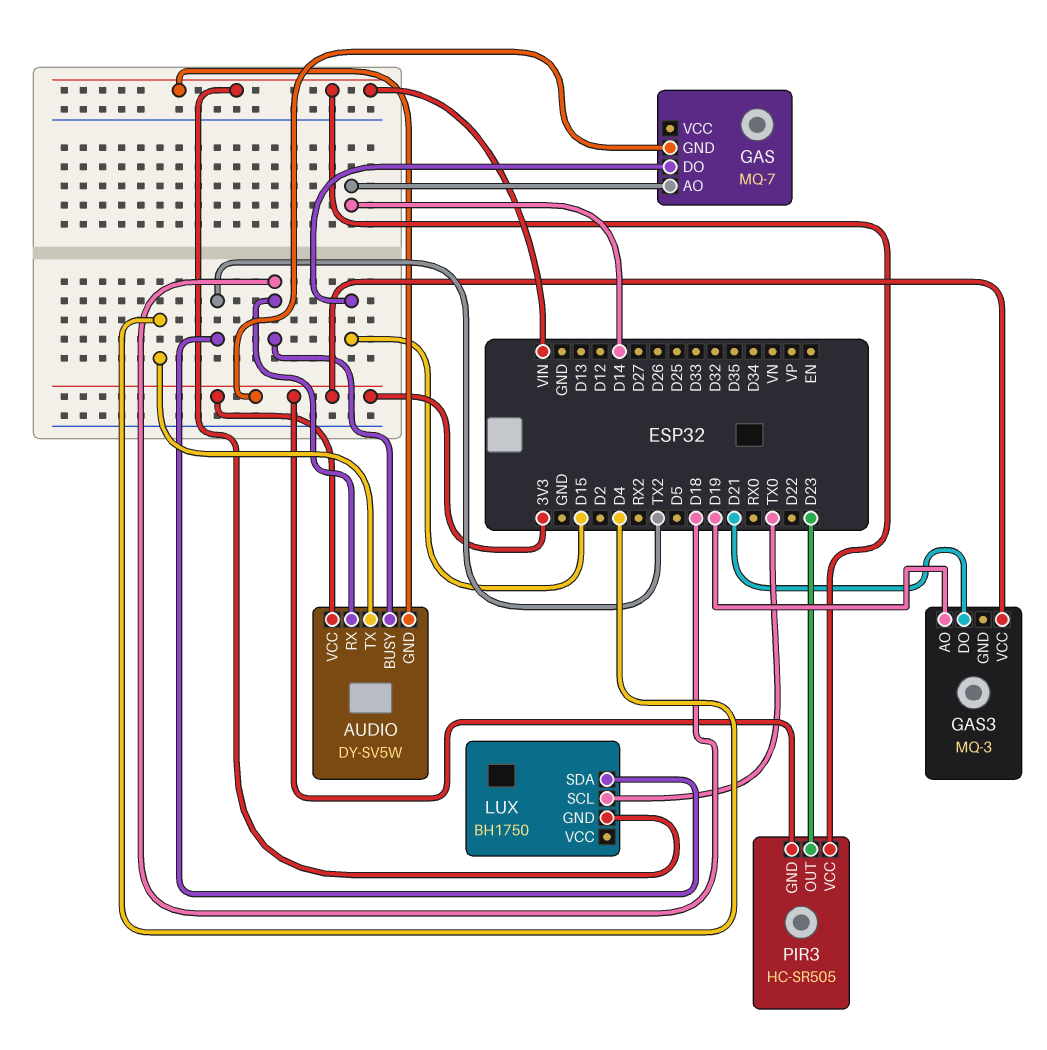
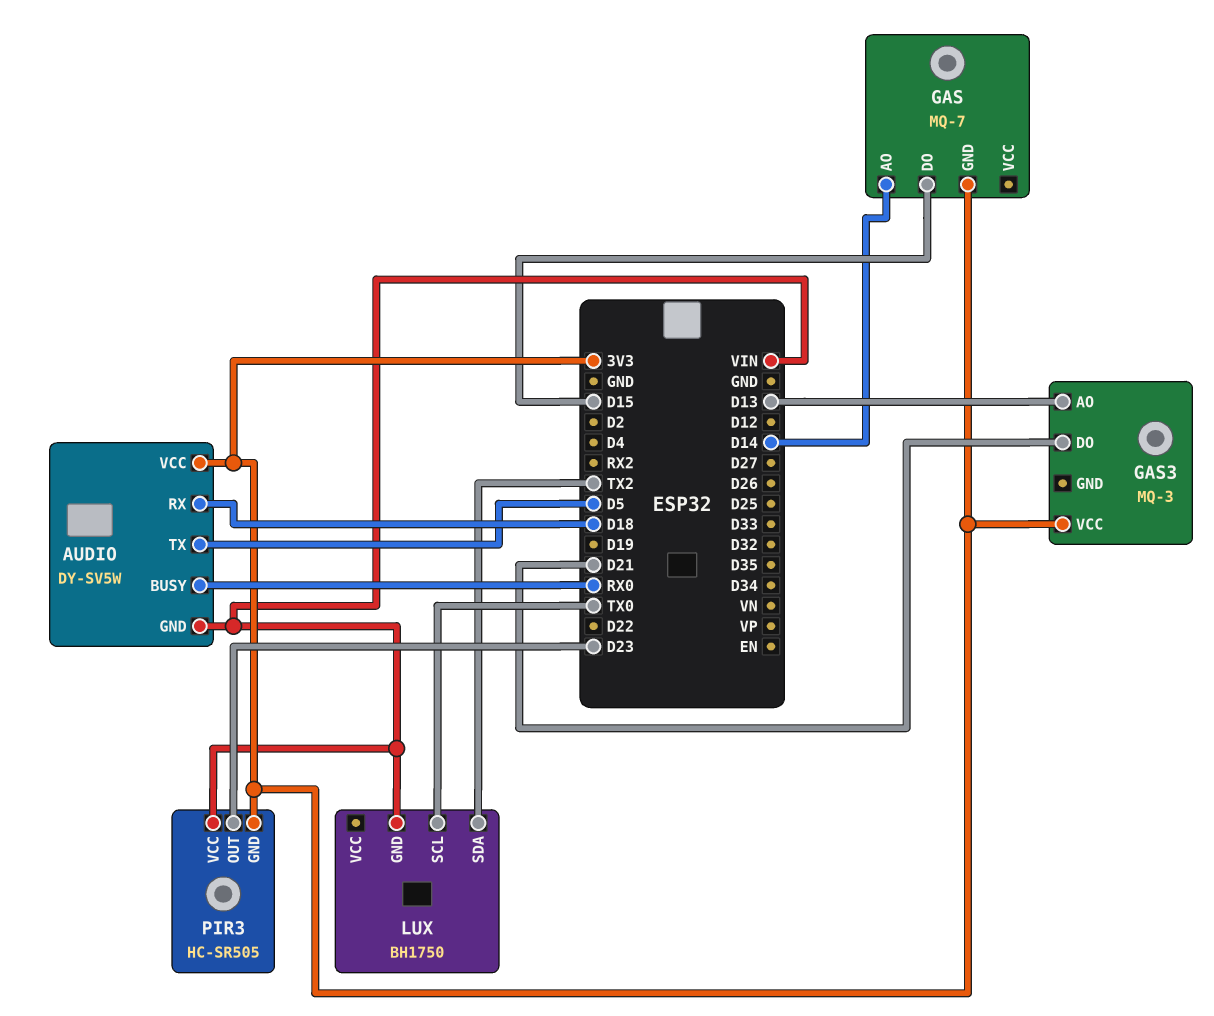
AUDIO pin BUSY: D18 -> RX0
AUDIO pin TX: D4 -> D5
GAS3 pin AO: D19 -> D13

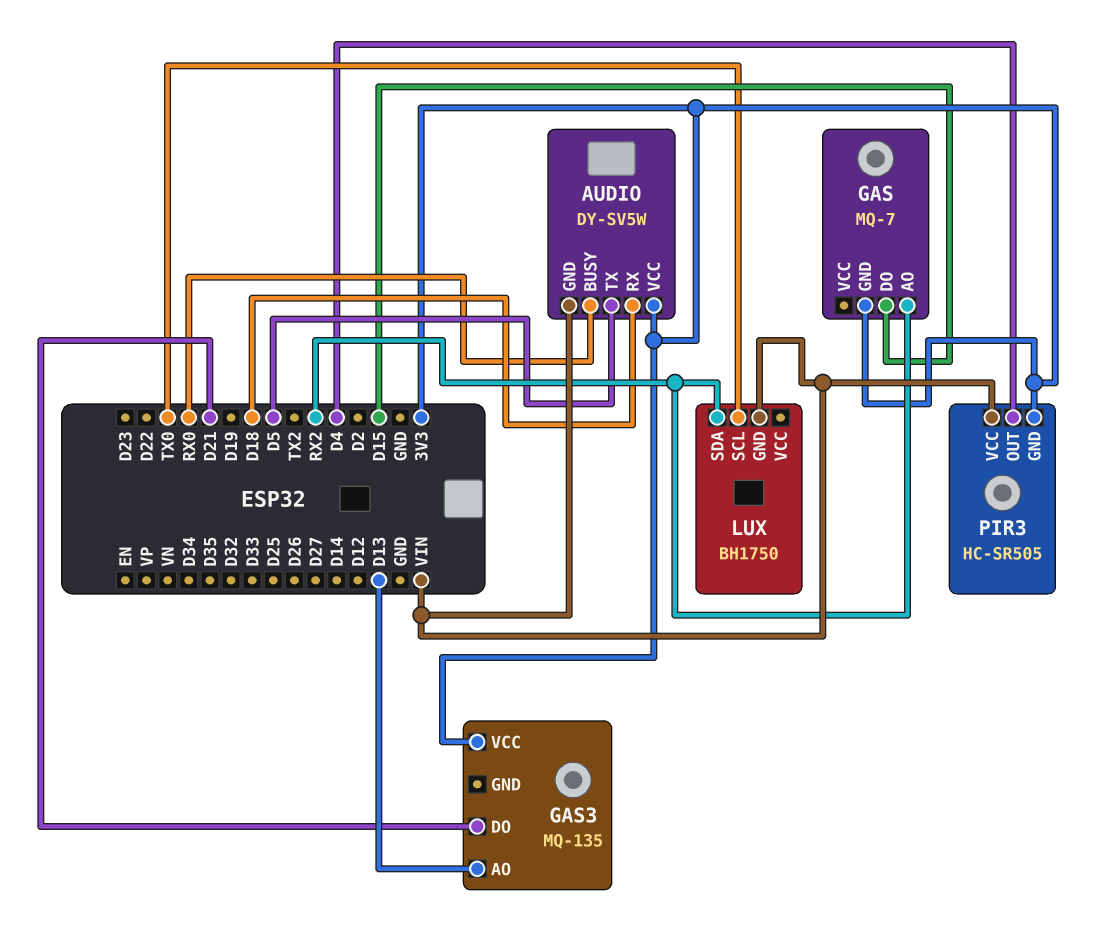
GAS pin AO: D14 -> RX2
GAS3: MQ-3 -> MQ-135
LUX pin SDA: TX2 -> RX2
PIR3 pin OUT: D23 -> D4

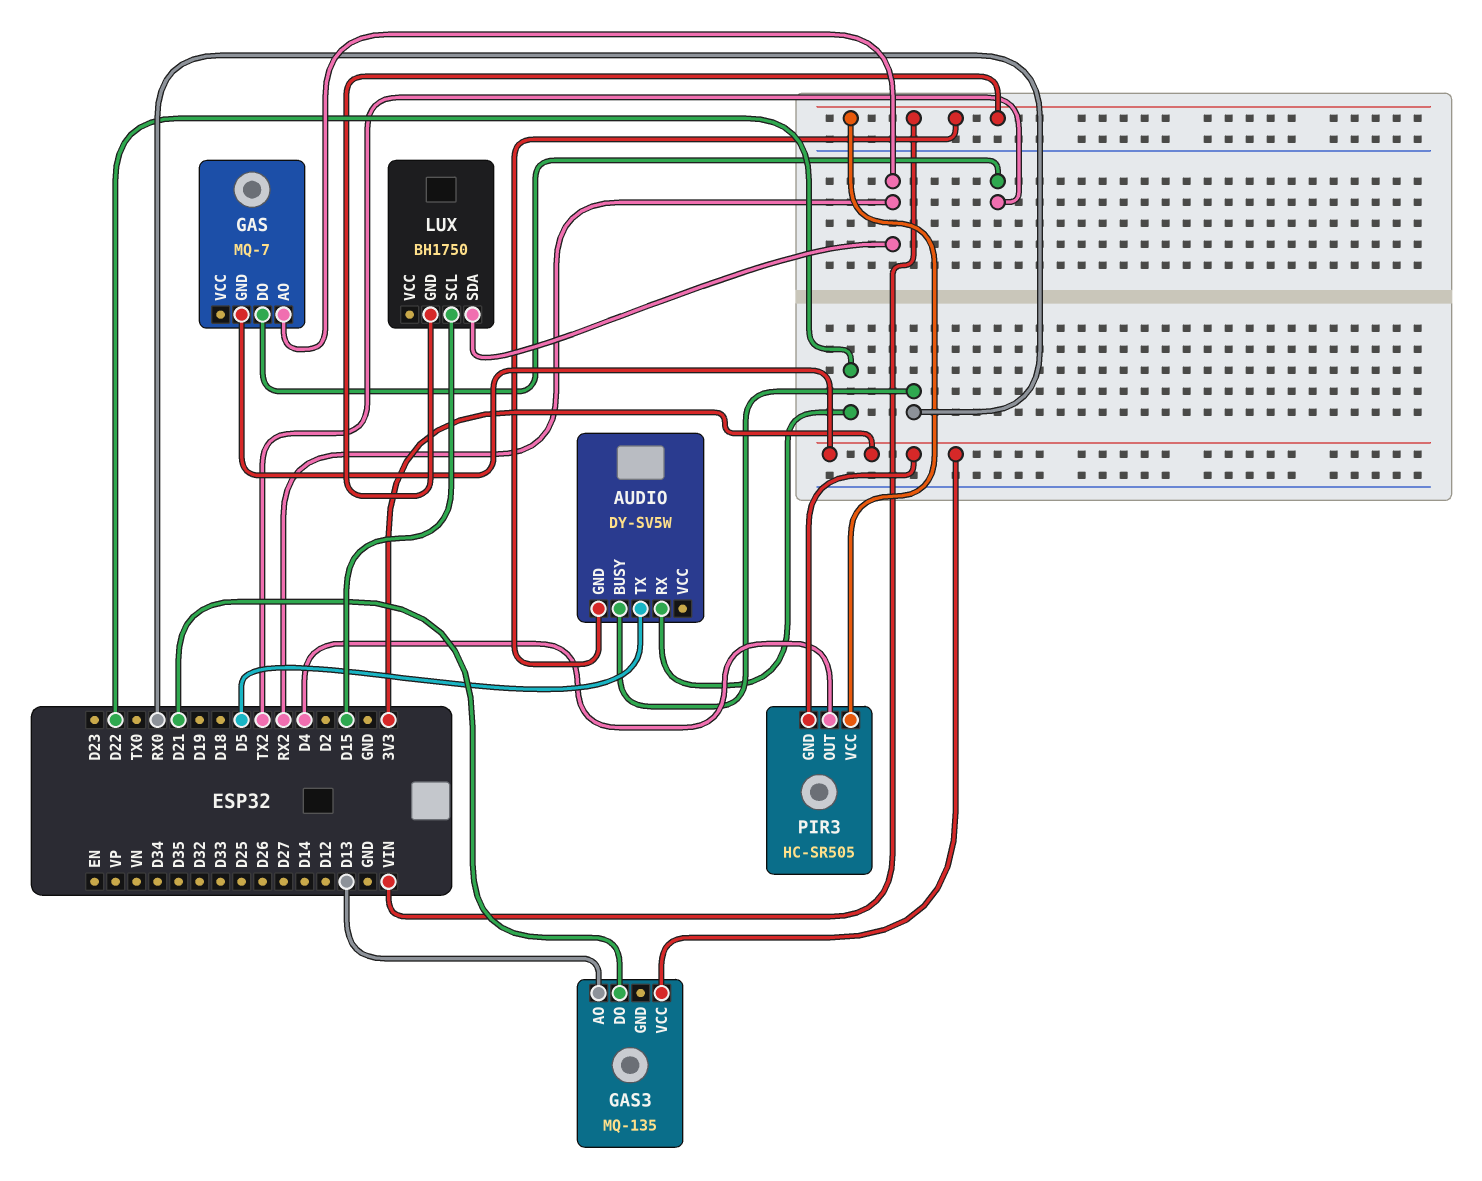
AUDIO pin RX: D18 -> D22
AUDIO pin VCC: 3V3 -> none
GAS pin DO: D15 -> TX2
LUX pin SCL: TX0 -> D15

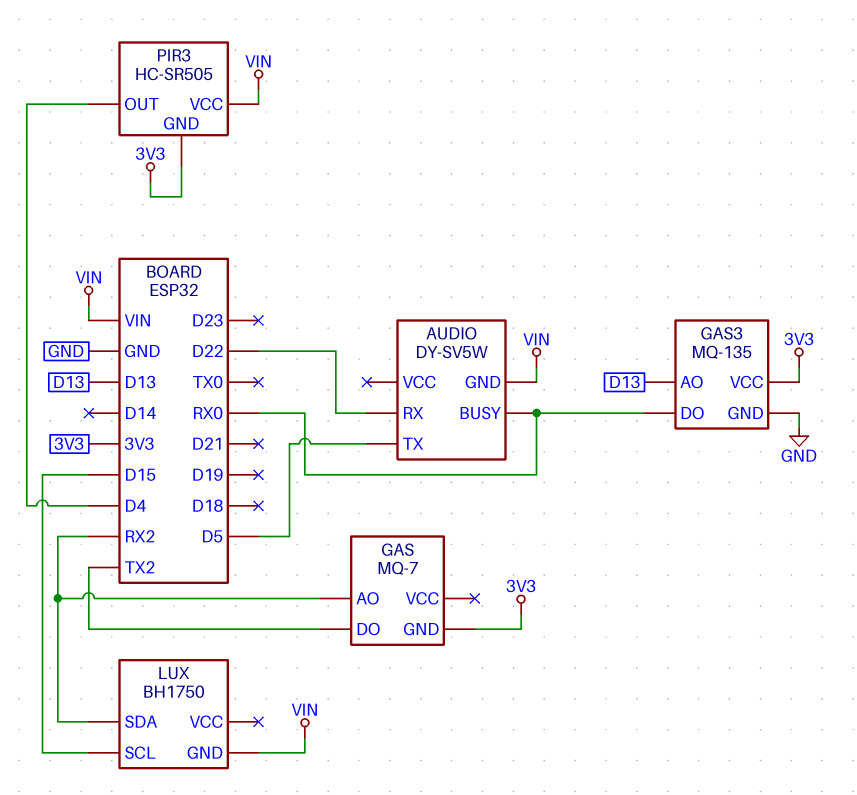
GAS3 pin DO: D21 -> RX0
GAS3 pin GND: none -> GND

